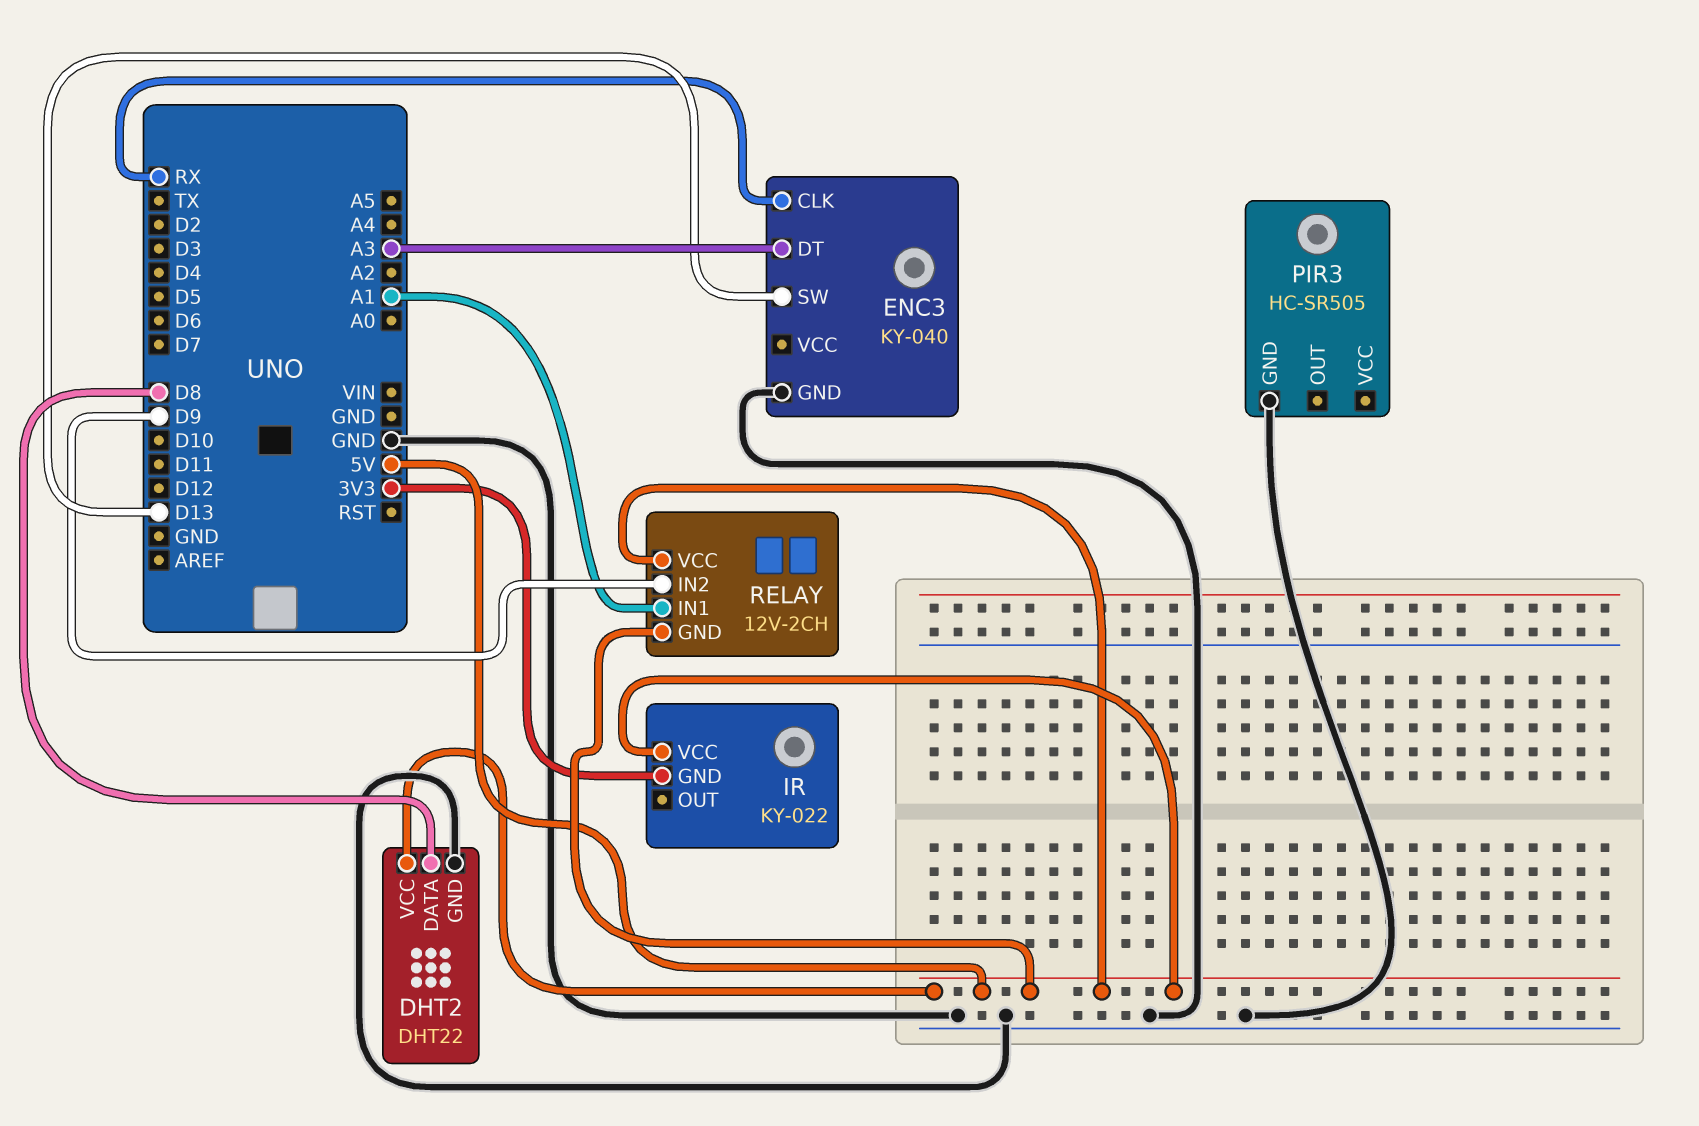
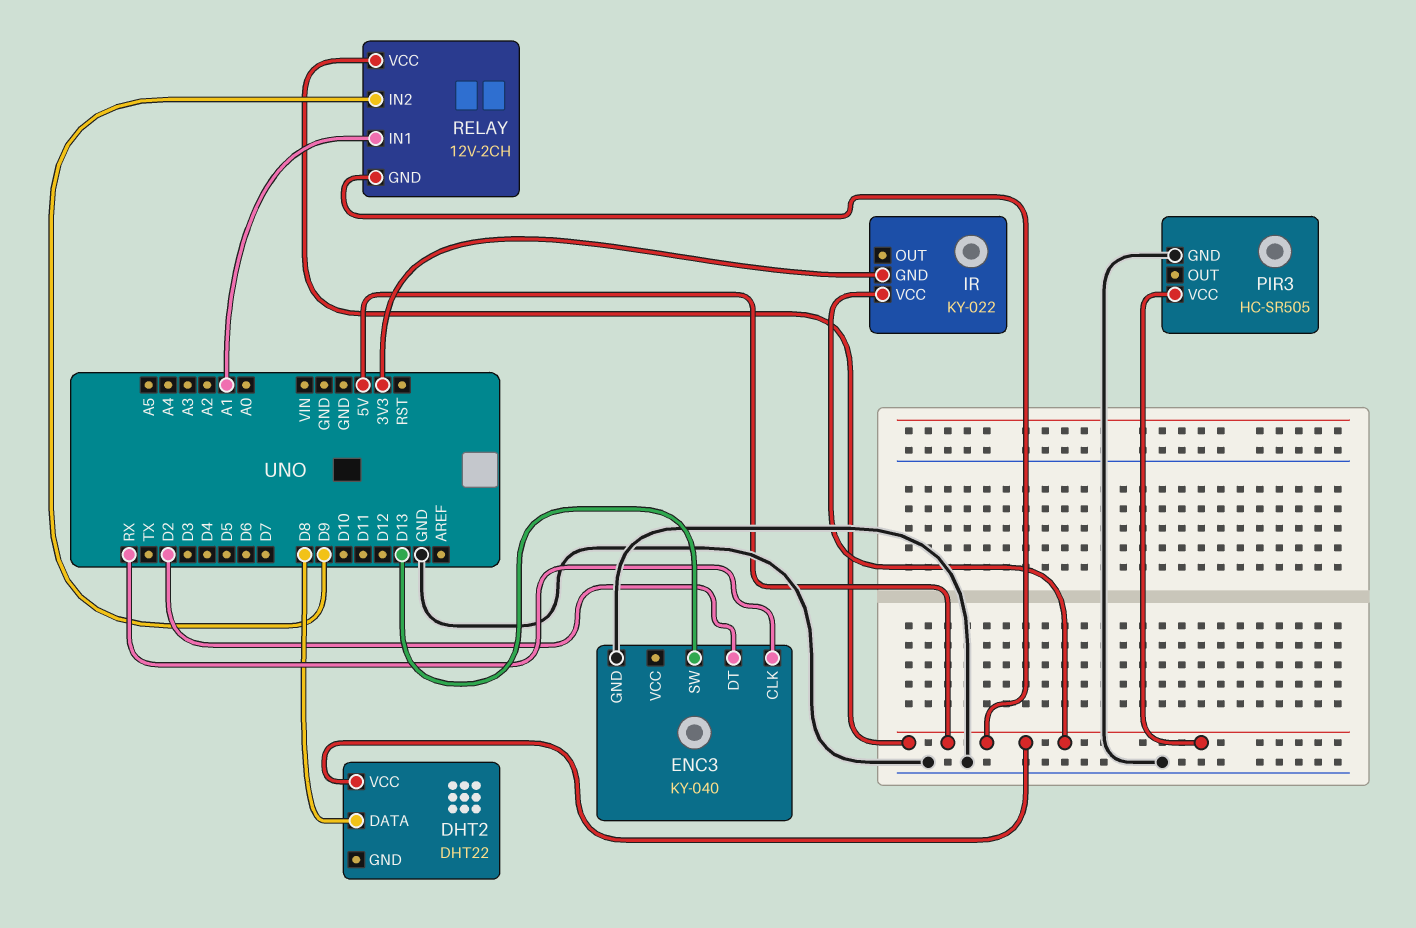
DHT2 pin GND: GND -> none
ENC3 pin DT: A3 -> D2
PIR3 pin VCC: none -> 5V

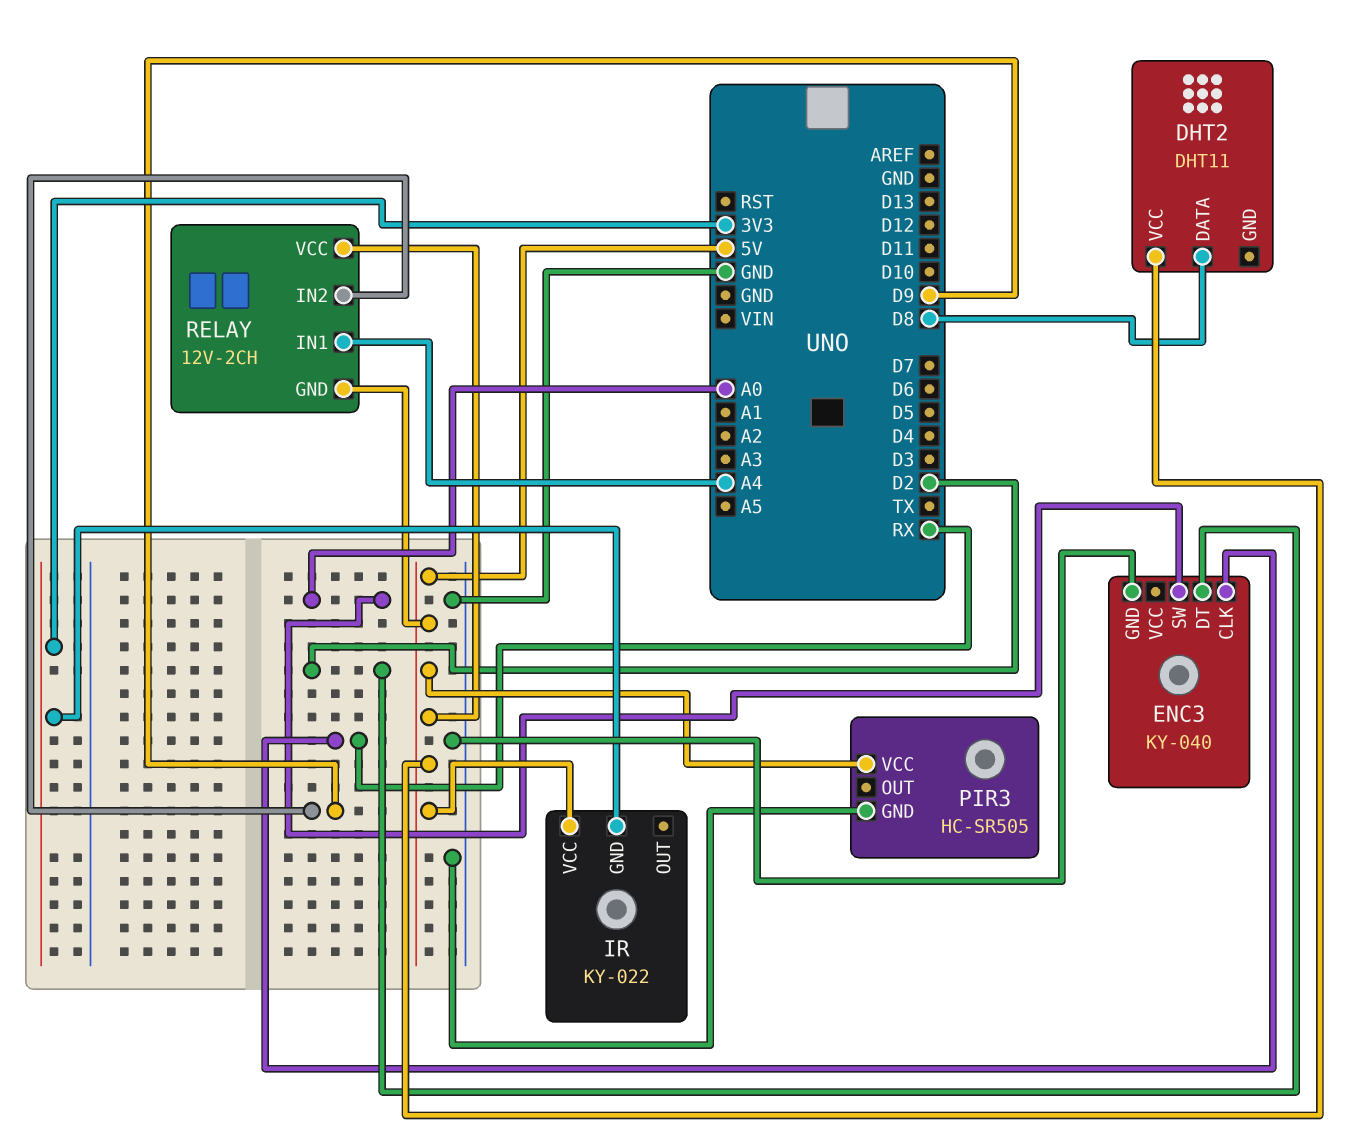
DHT2: DHT22 -> DHT11
ENC3 pin SW: D13 -> A0
RELAY pin IN1: A1 -> A4

